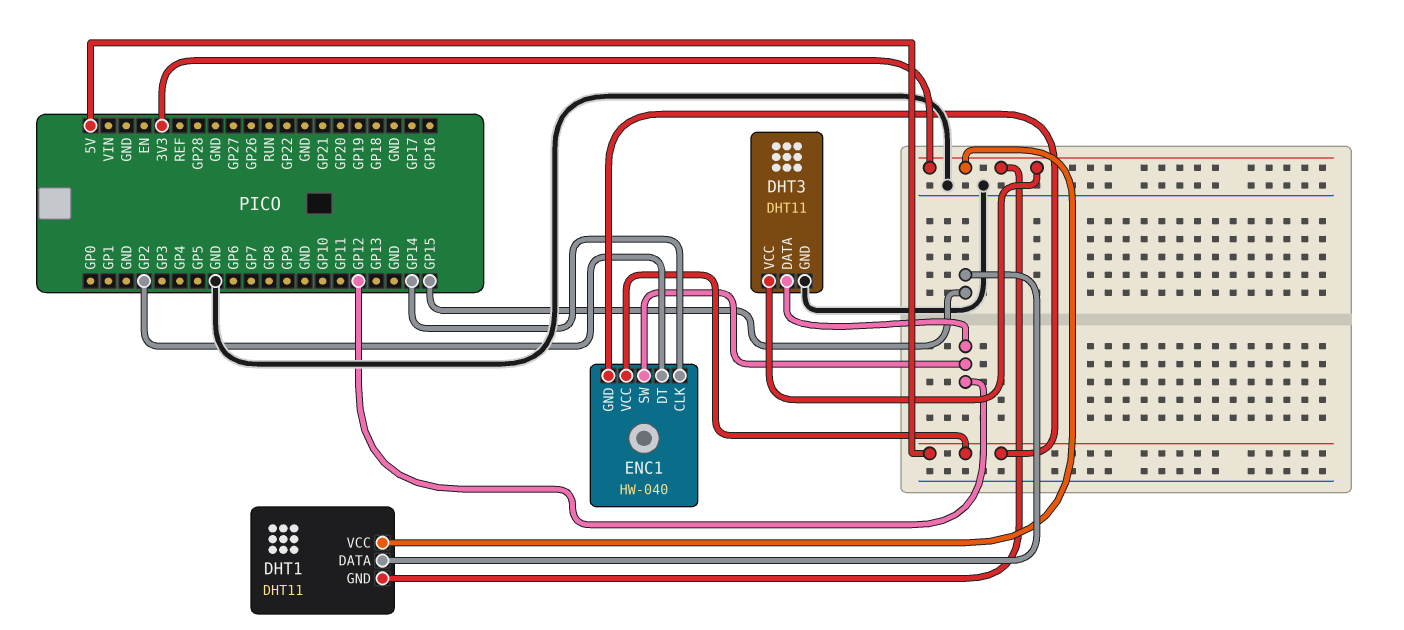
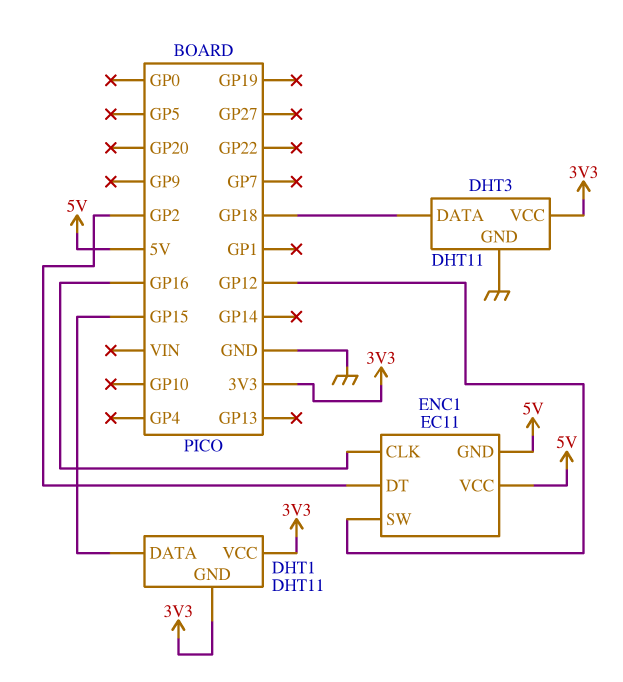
DHT3 pin DATA: GP12 -> GP18
ENC1: HW-040 -> EC11
ENC1 pin CLK: GP14 -> GP16

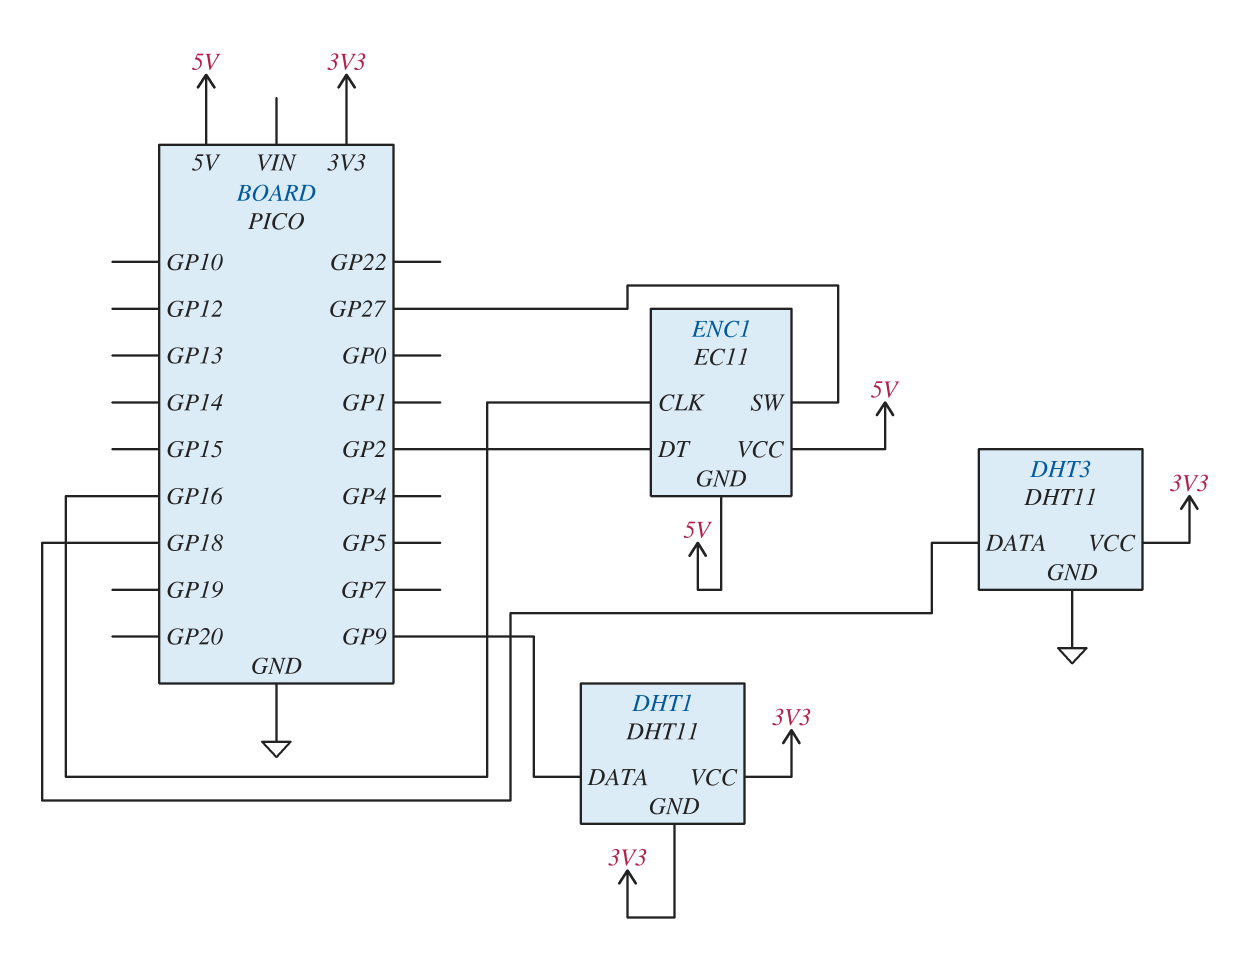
DHT1 pin DATA: GP15 -> GP9
ENC1 pin SW: GP12 -> GP27

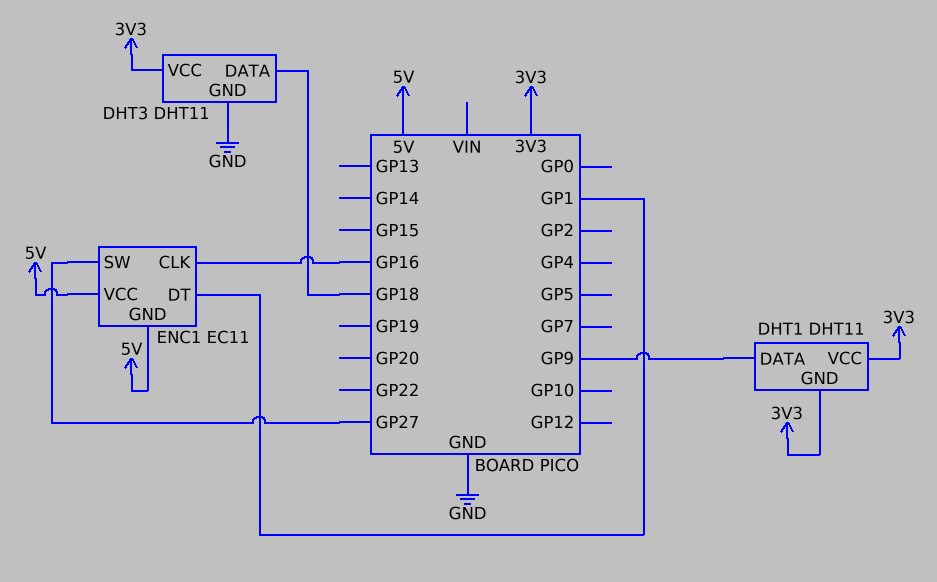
ENC1 pin DT: GP2 -> GP1

